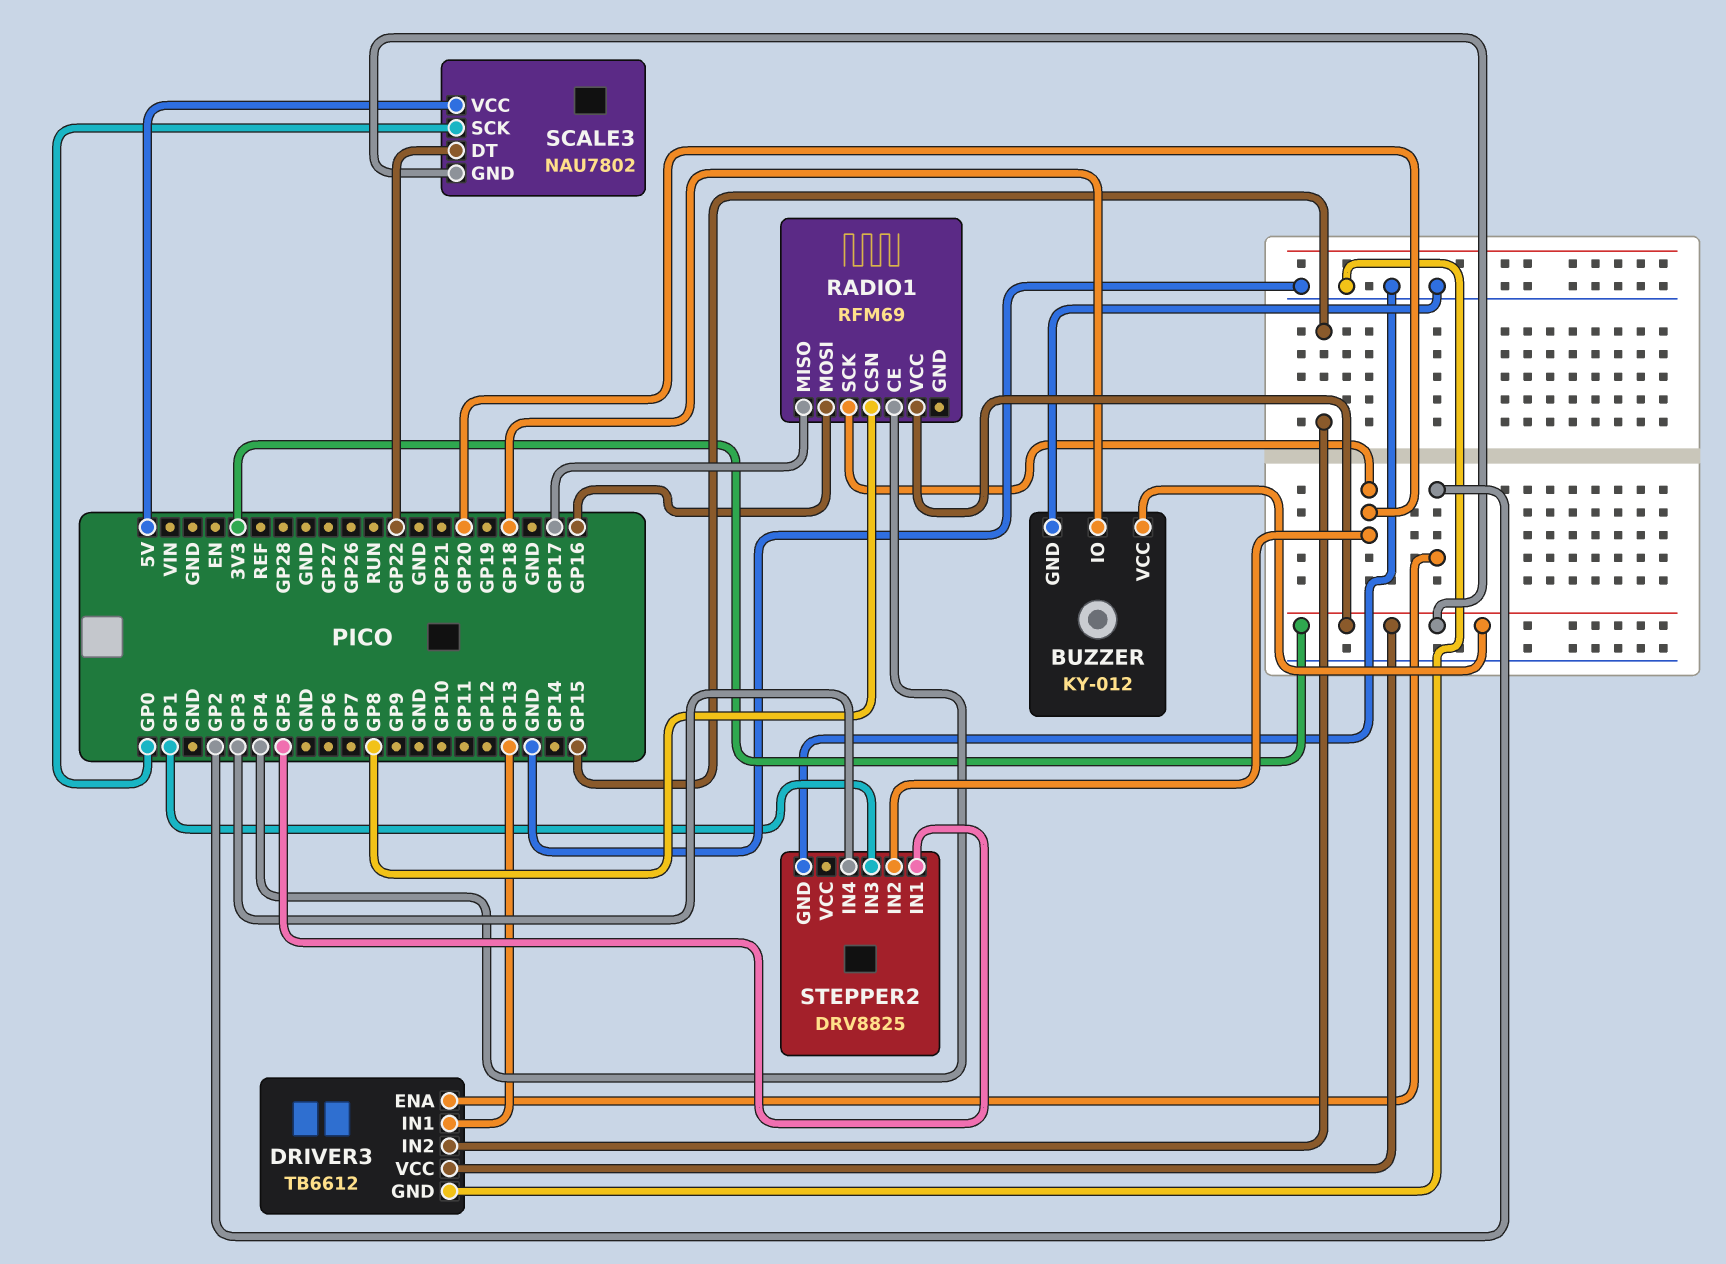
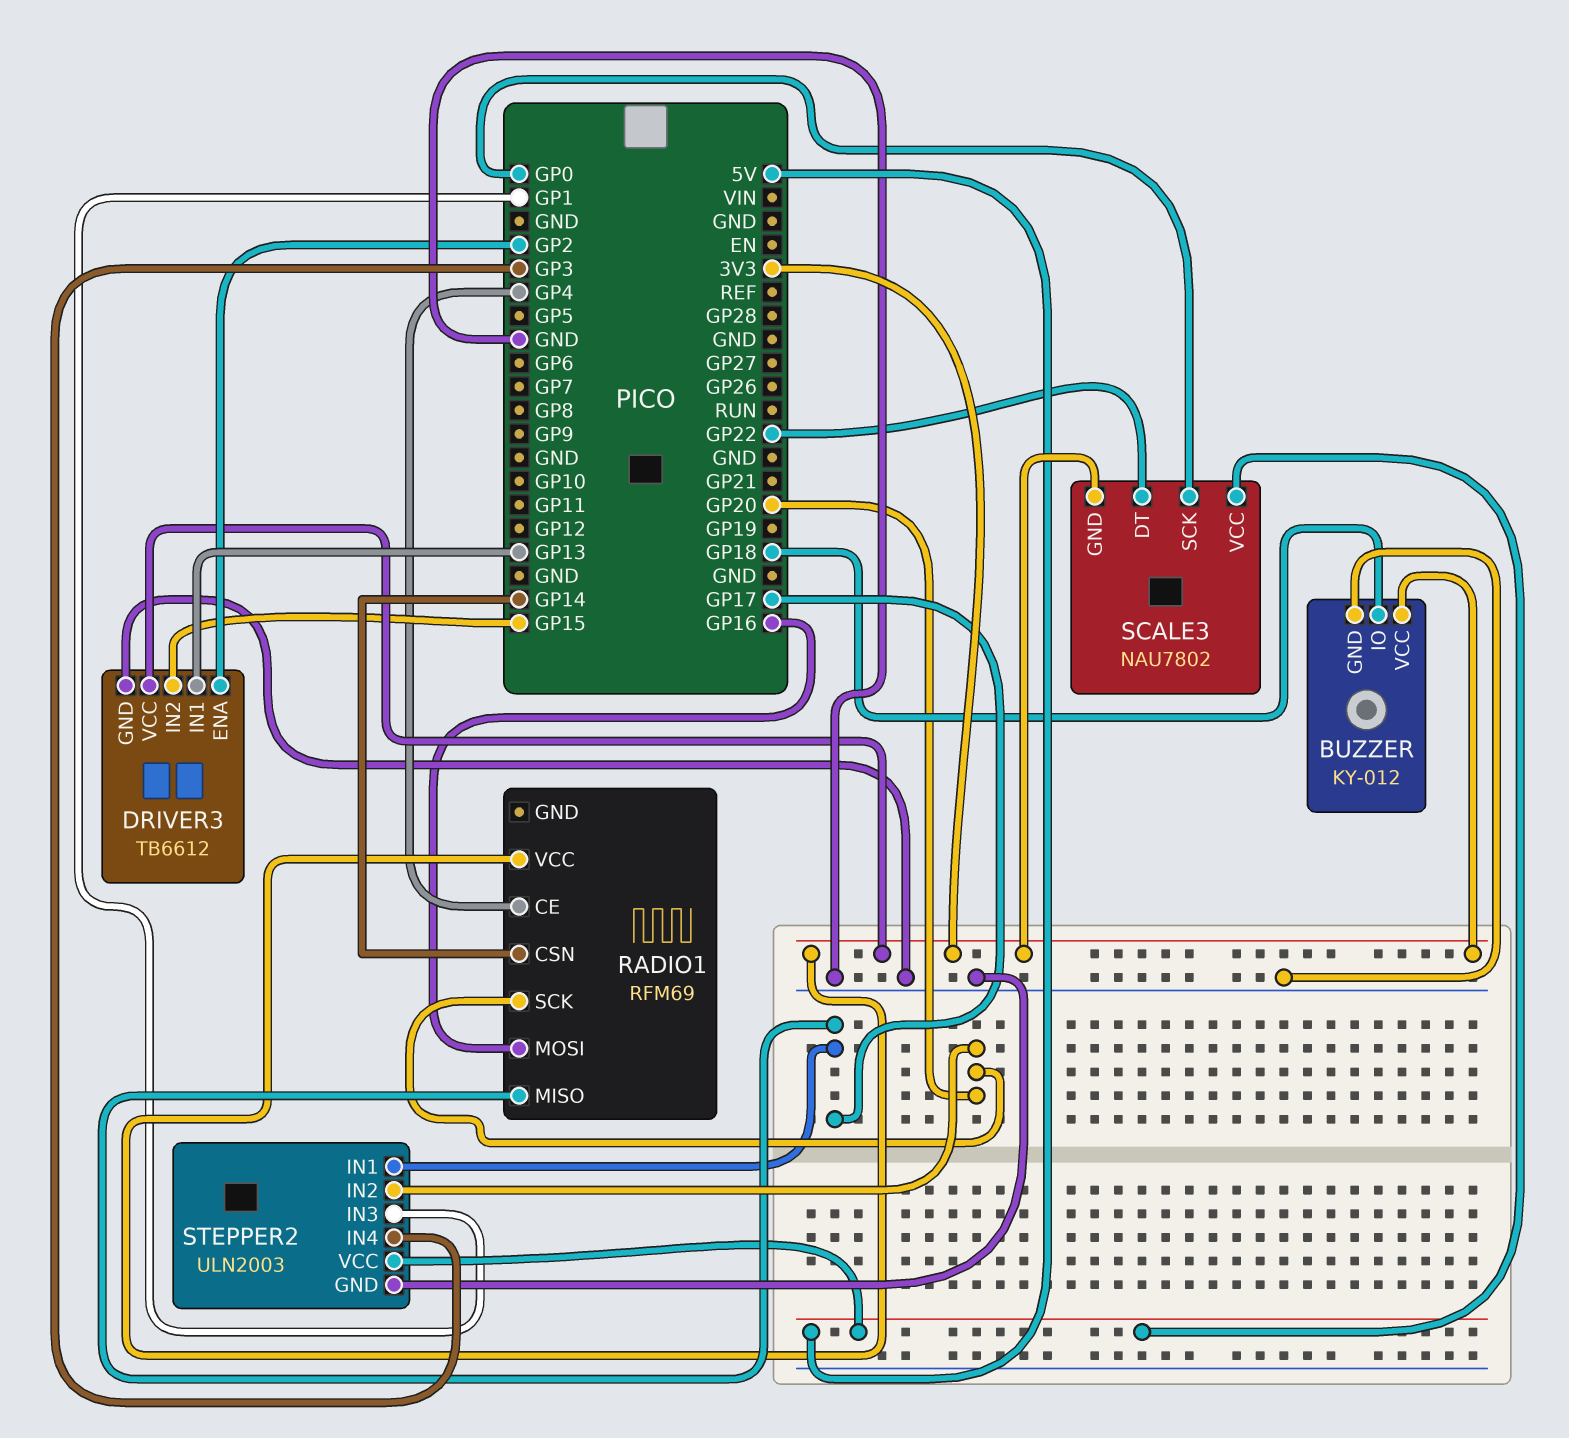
RADIO1 pin CSN: GP8 -> GP14
STEPPER2: DRV8825 -> ULN2003
STEPPER2 pin IN1: GP5 -> GP17
STEPPER2 pin VCC: none -> 5V

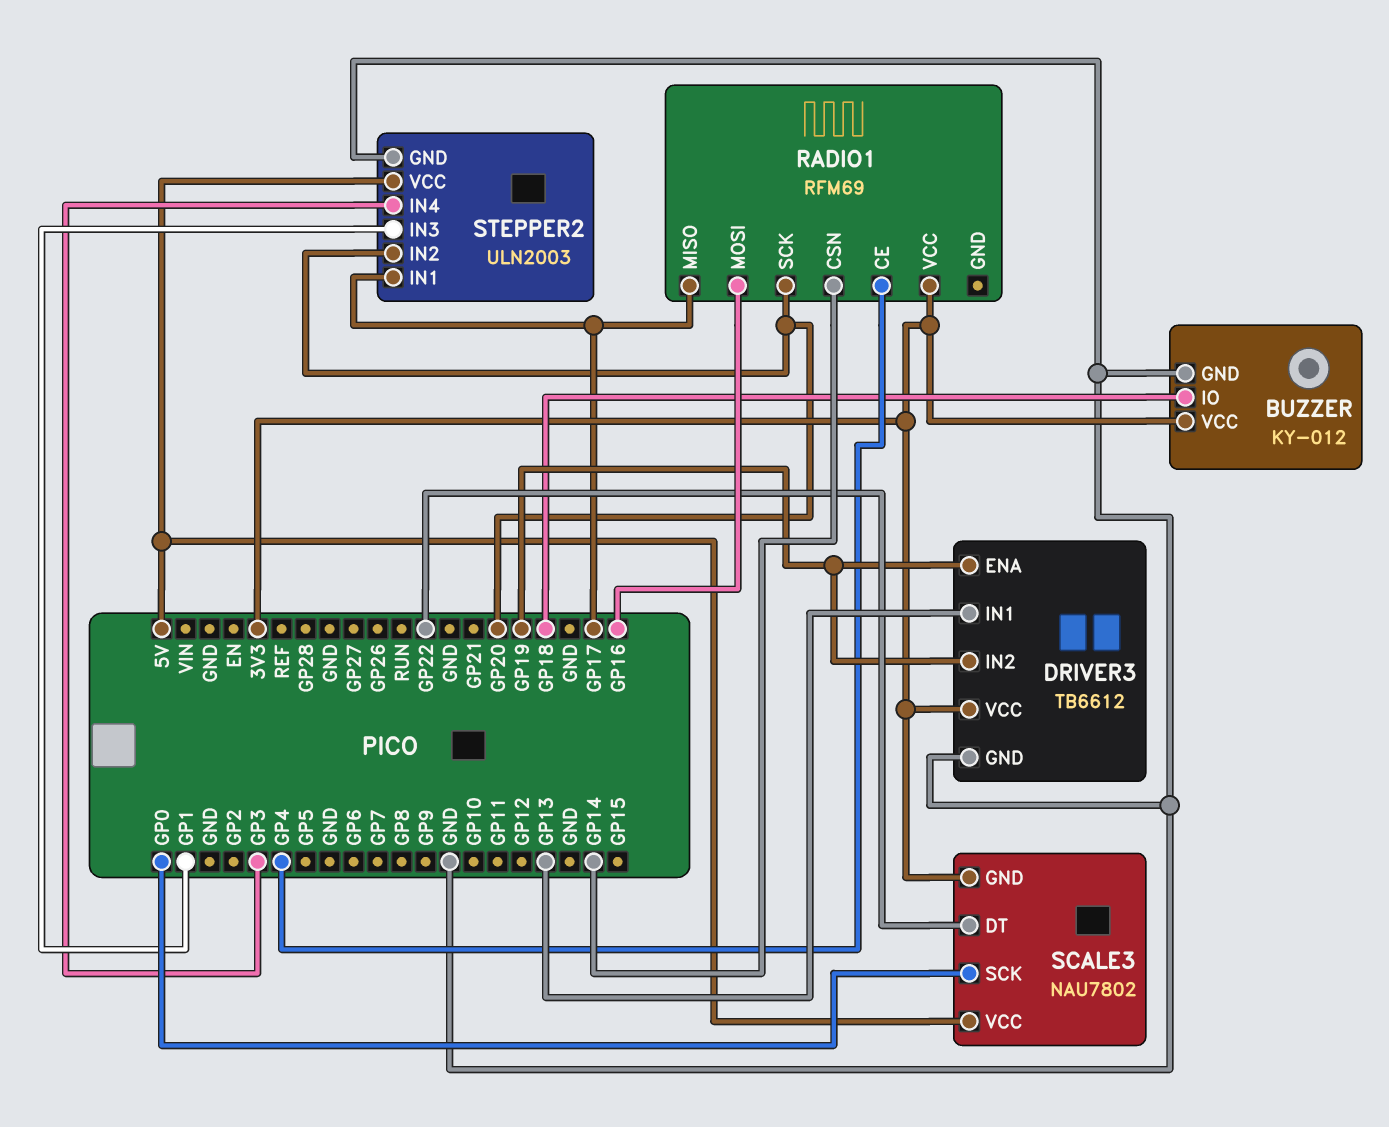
DRIVER3 pin ENA: GP2 -> GP19
DRIVER3 pin IN2: GP15 -> GP19

